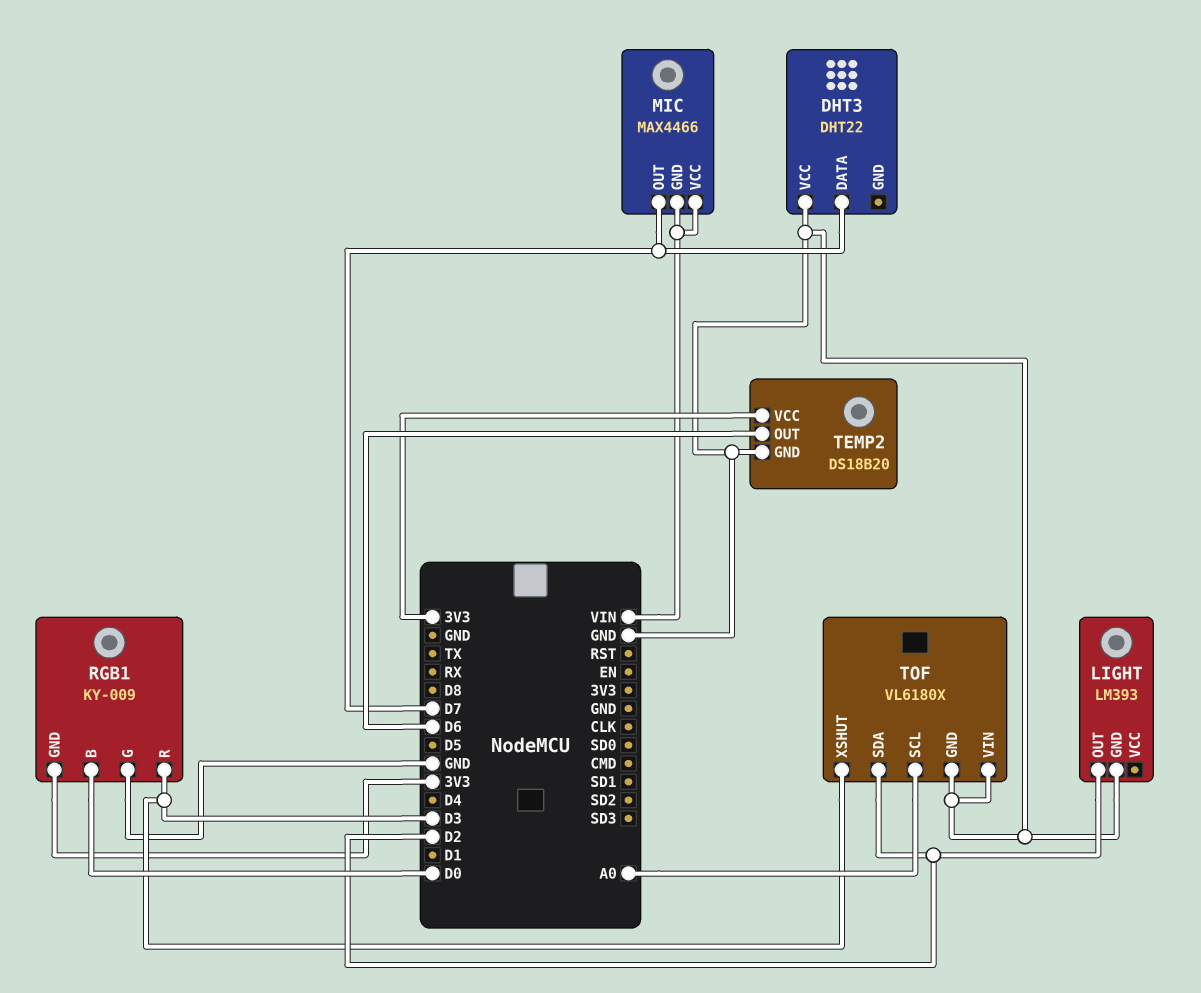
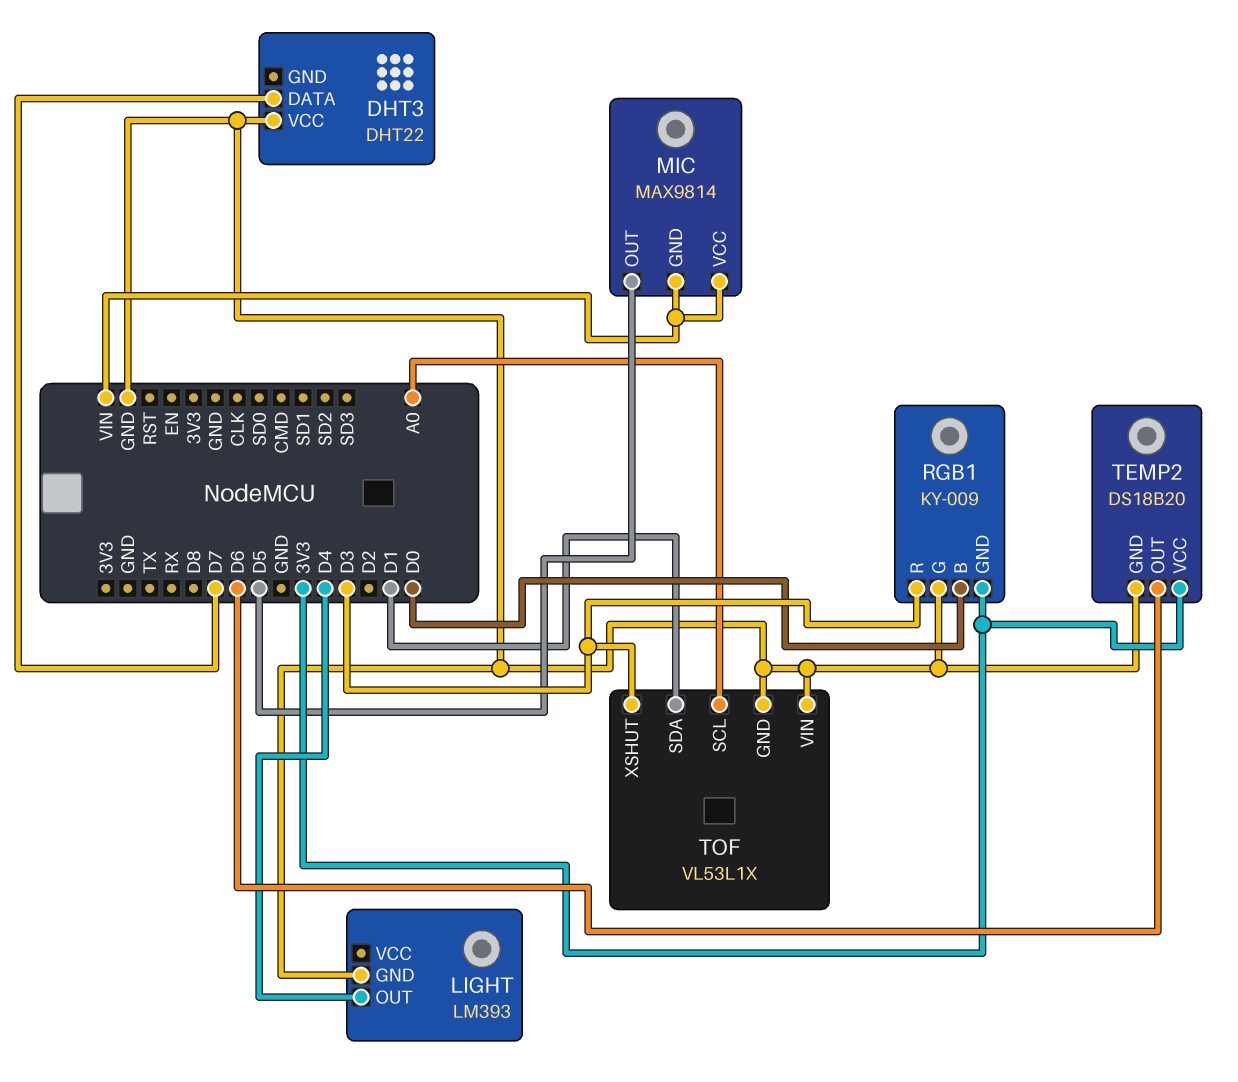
LIGHT pin OUT: D2 -> D4
MIC: MAX4466 -> MAX9814
MIC pin OUT: D7 -> D5
TOF: VL6180X -> VL53L1X
TOF pin SDA: D2 -> D1

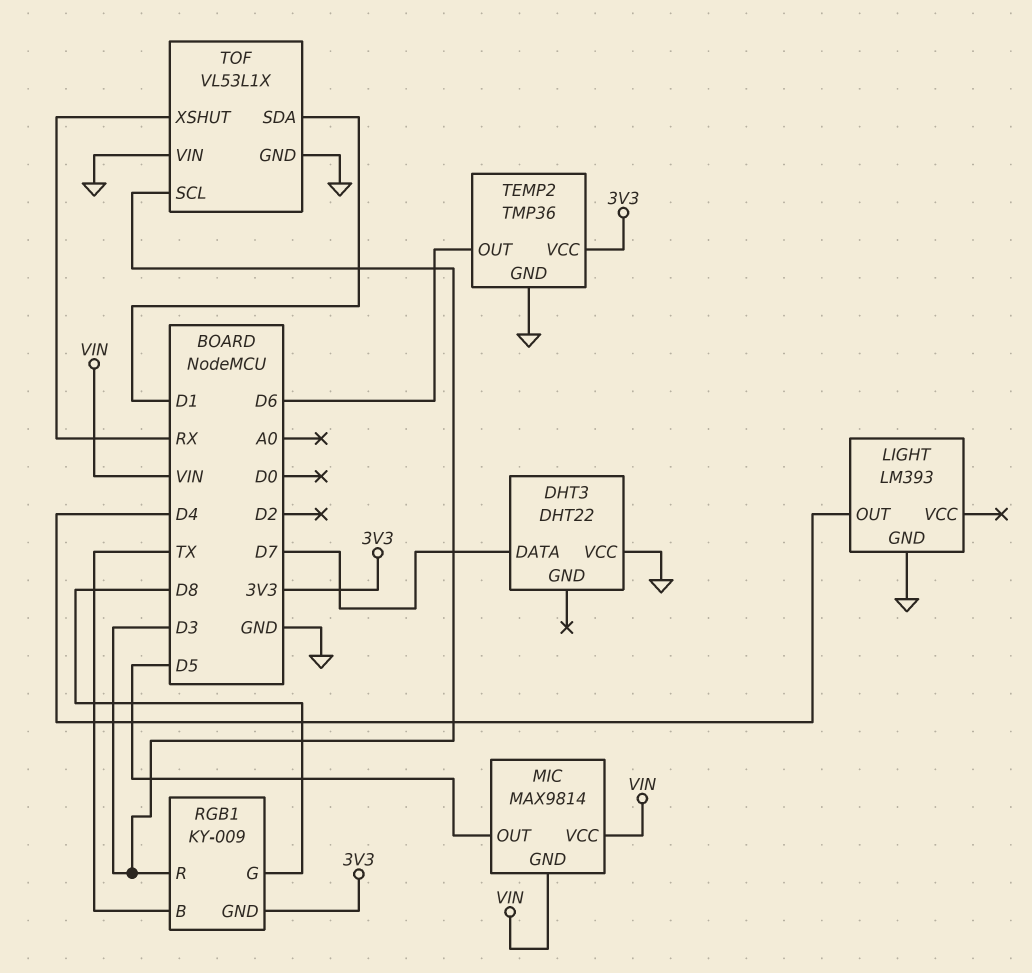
RGB1 pin B: D0 -> TX
RGB1 pin G: GND -> D8
TEMP2: DS18B20 -> TMP36
TOF pin SCL: A0 -> D3
TOF pin XSHUT: D3 -> RX

